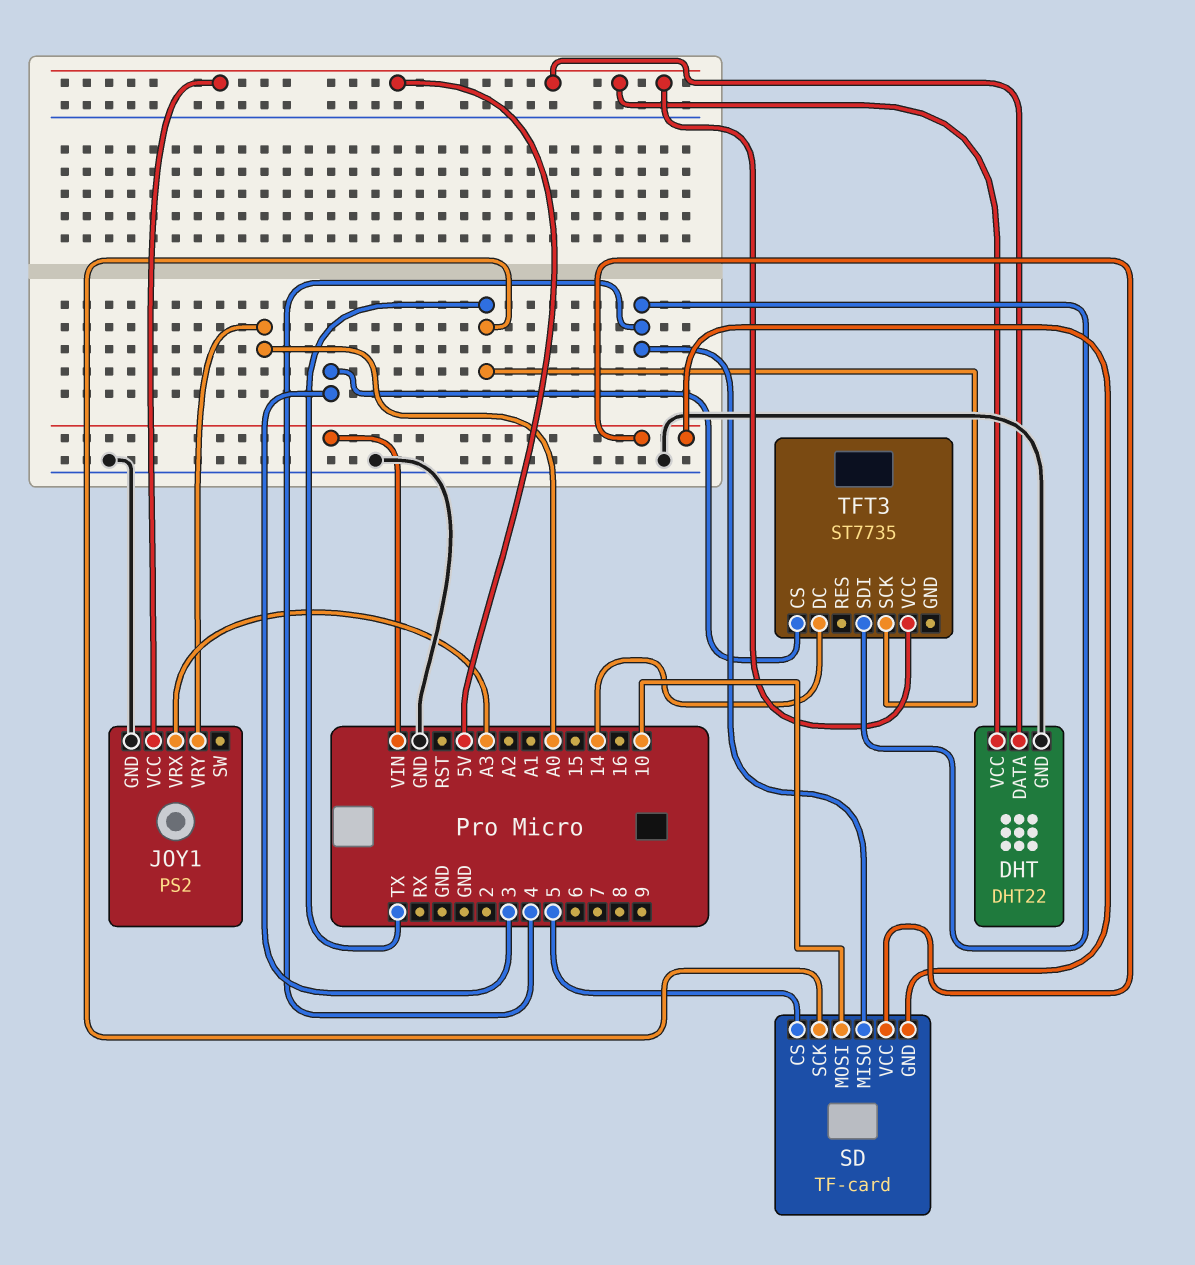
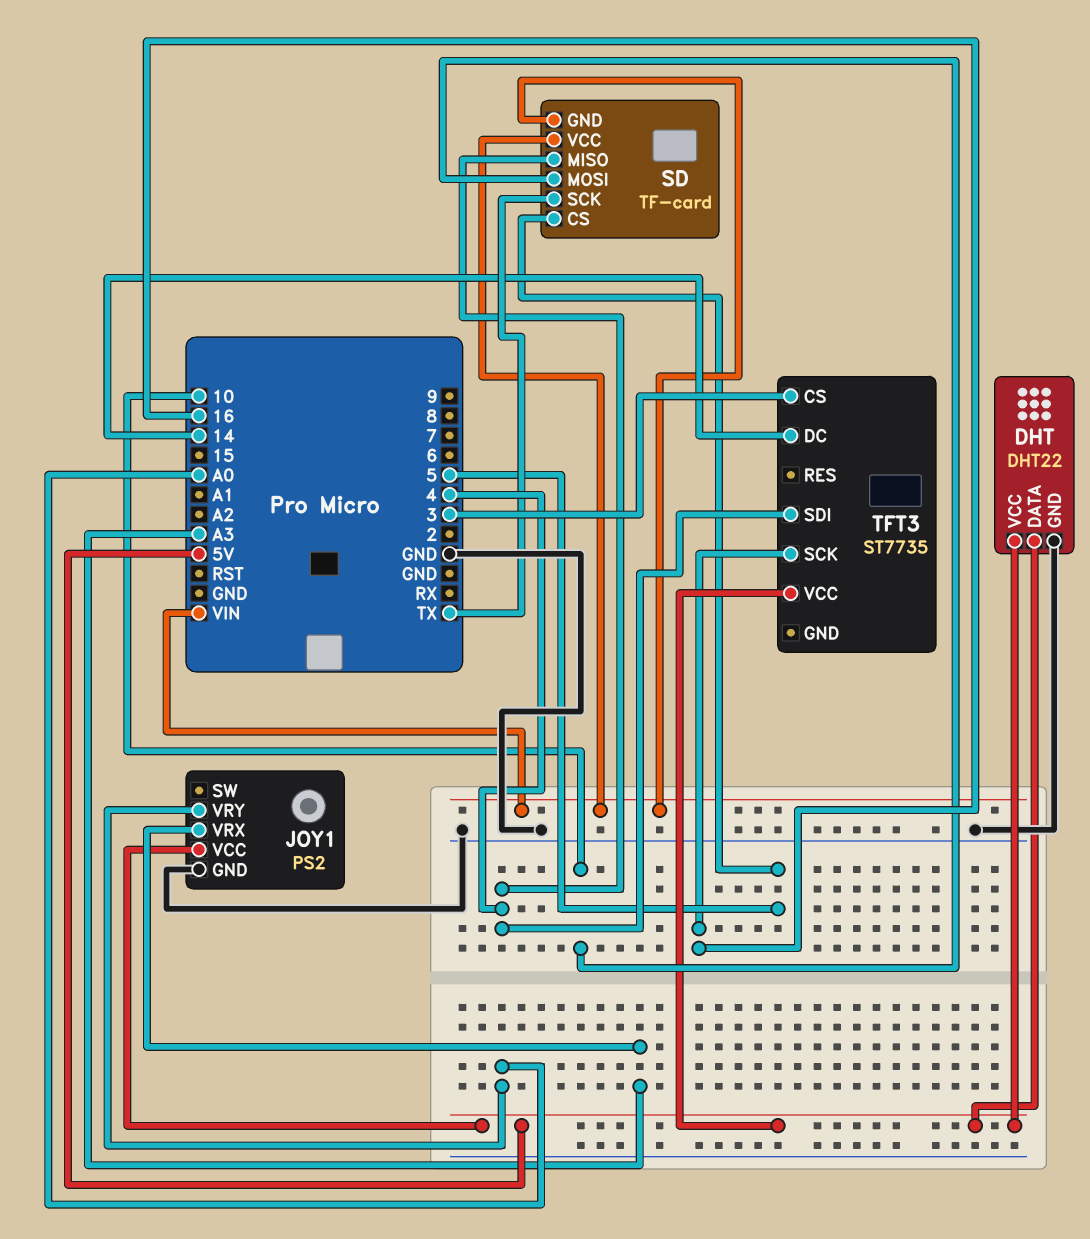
TFT3 pin SCK: TX -> 16

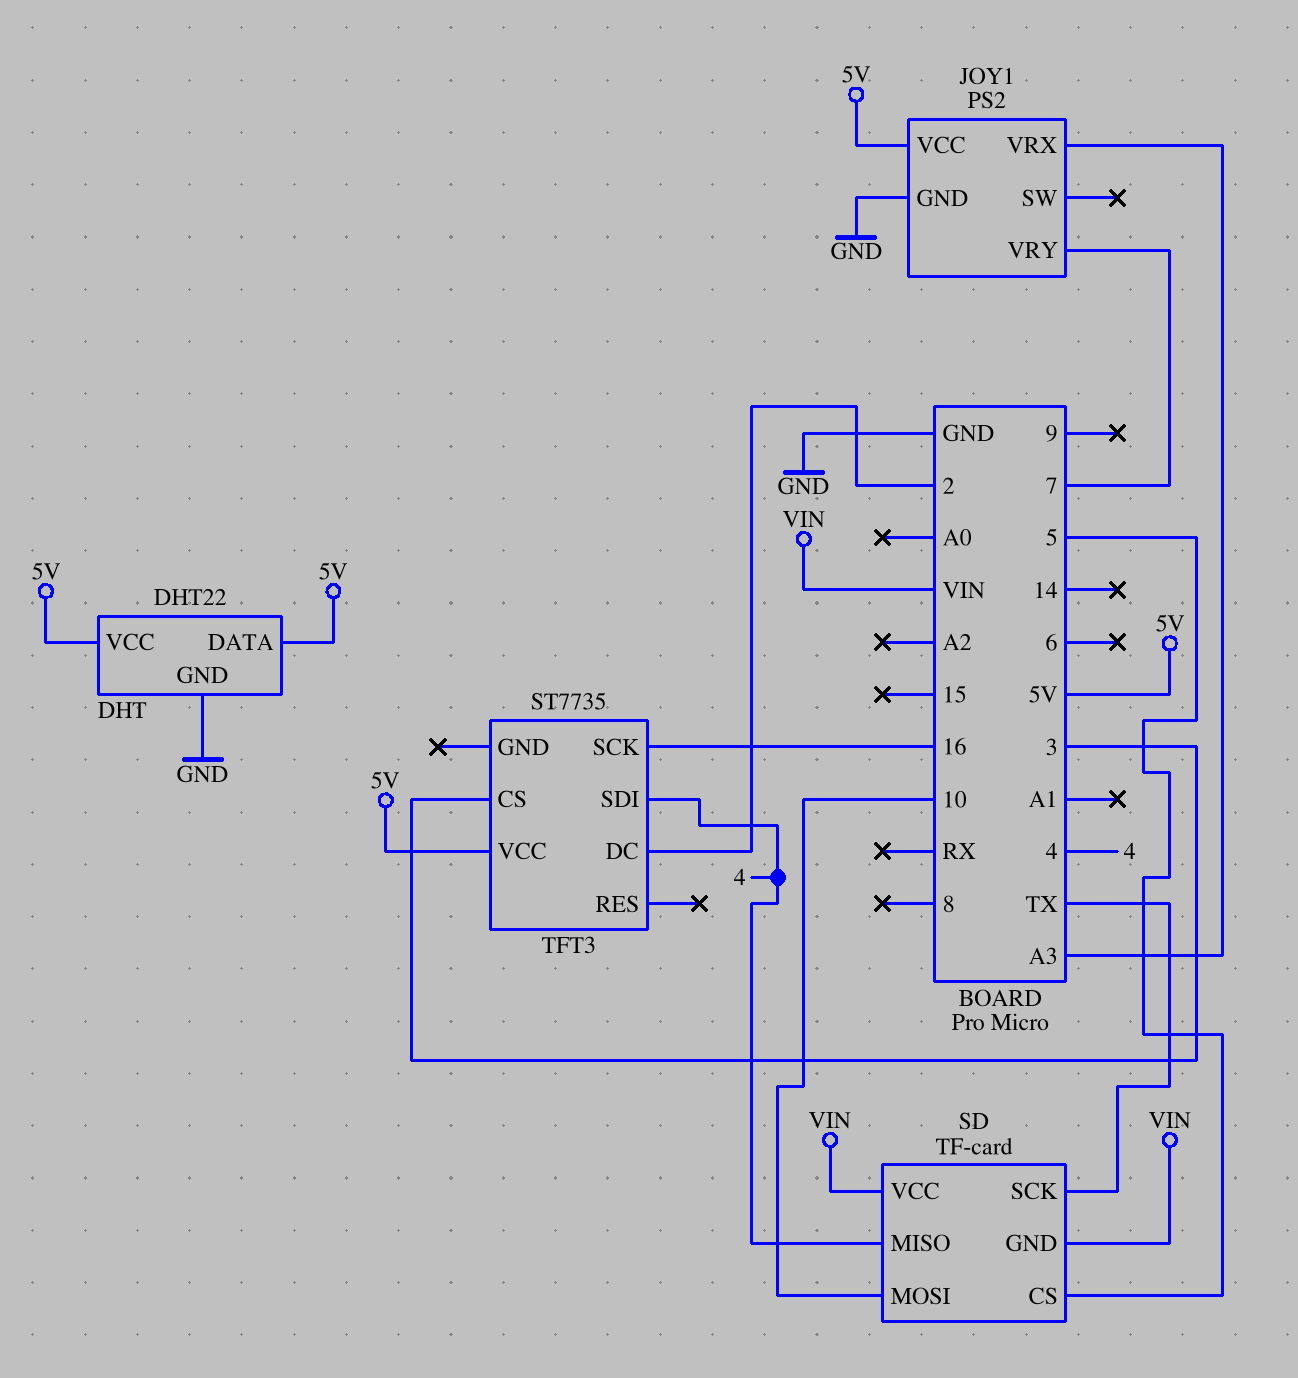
JOY1 pin VRY: A0 -> 7
TFT3 pin DC: 14 -> 2

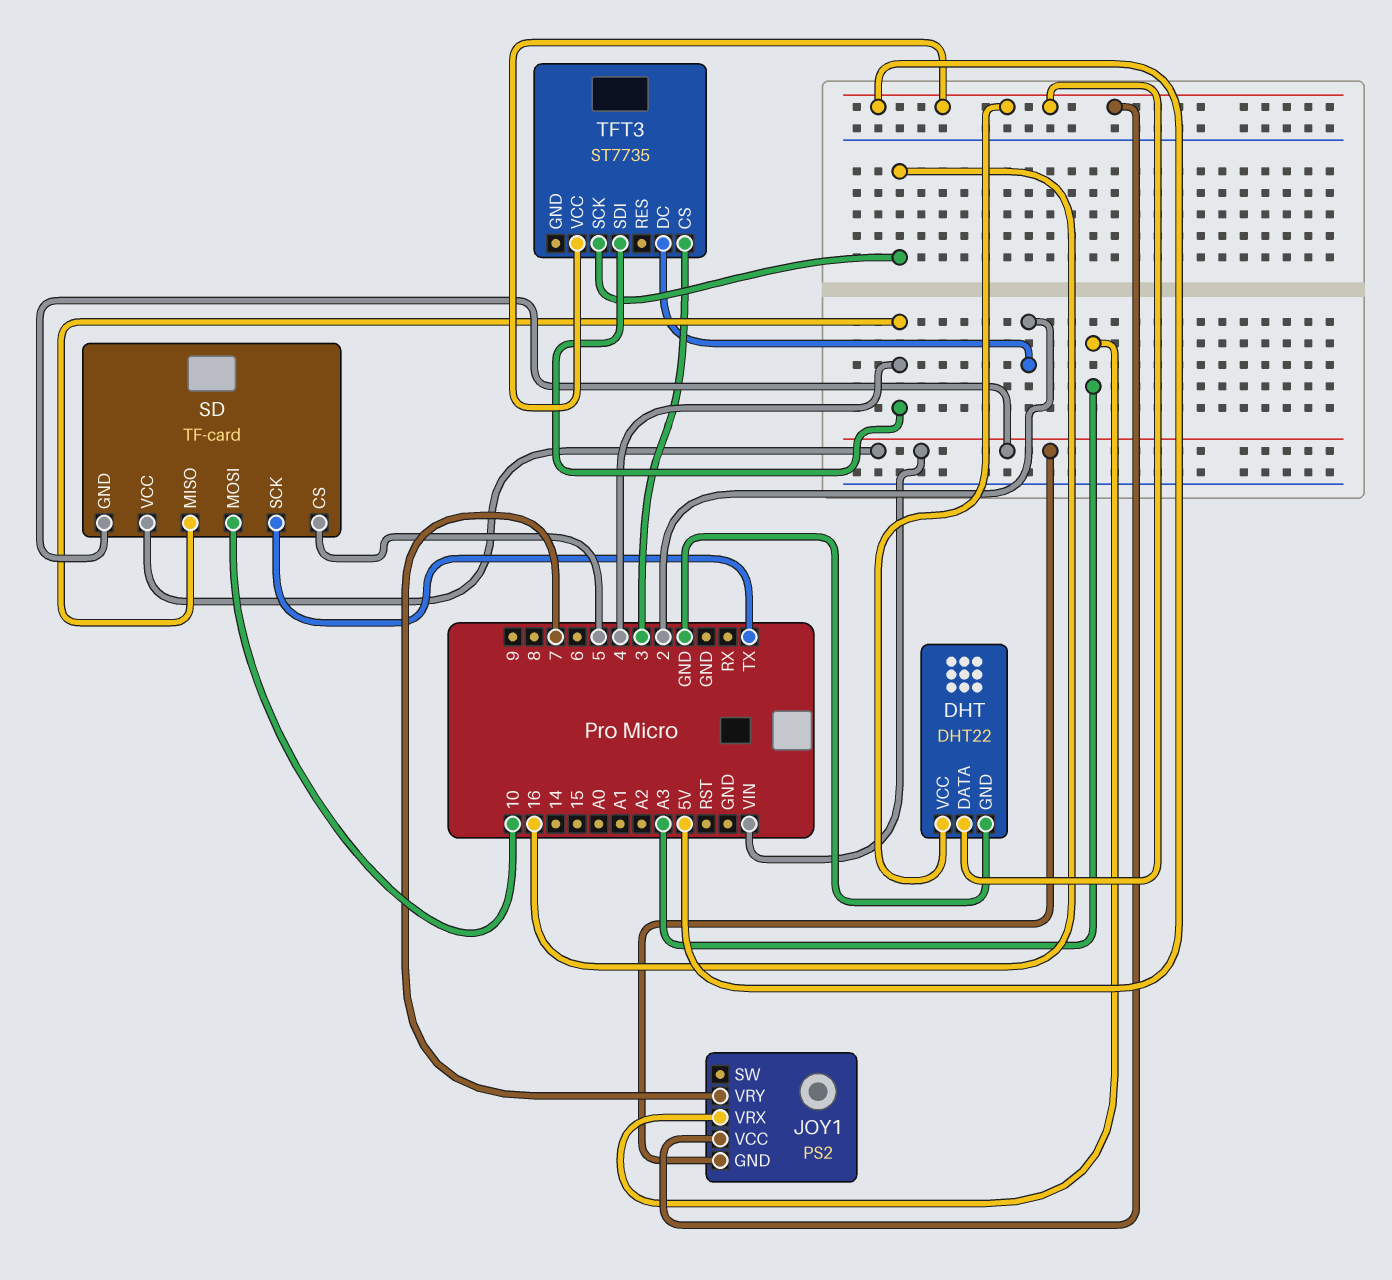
JOY1 pin GND: GND -> VIN

